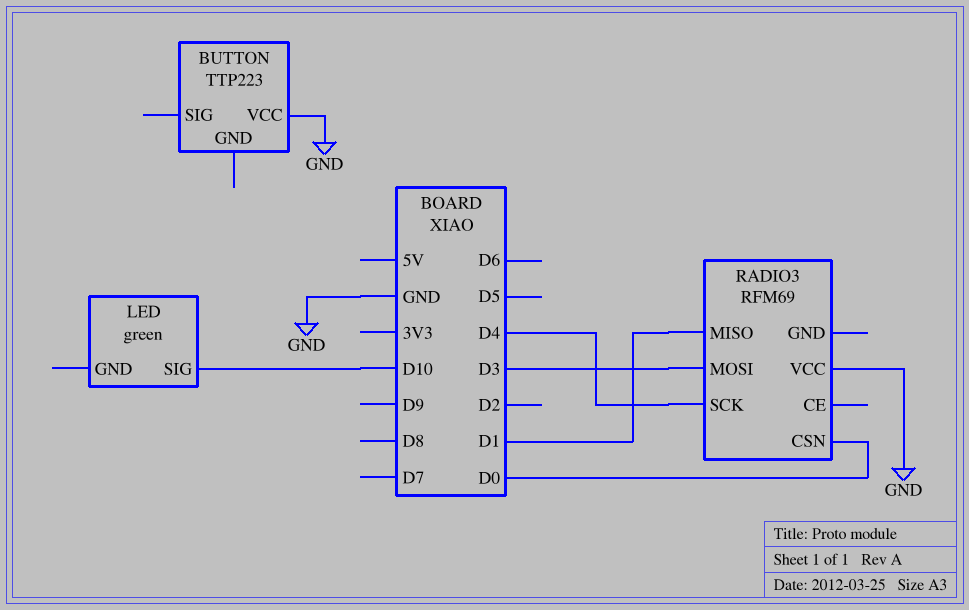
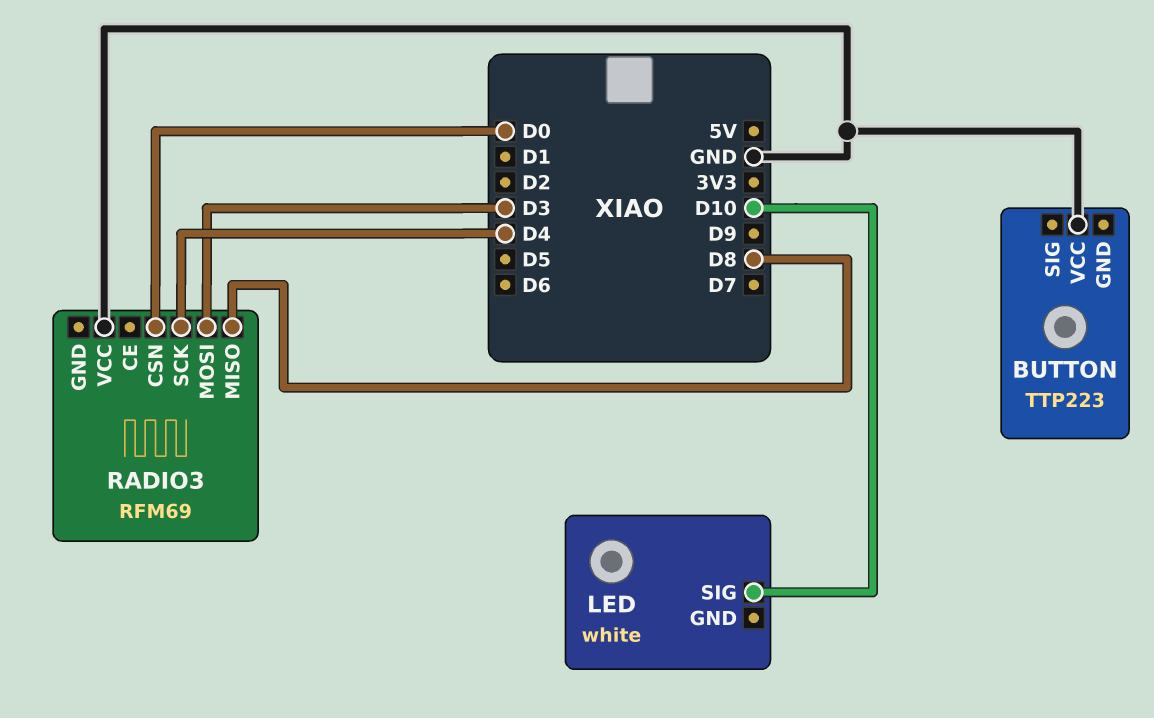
LED: green -> white
RADIO3 pin MISO: D1 -> D8

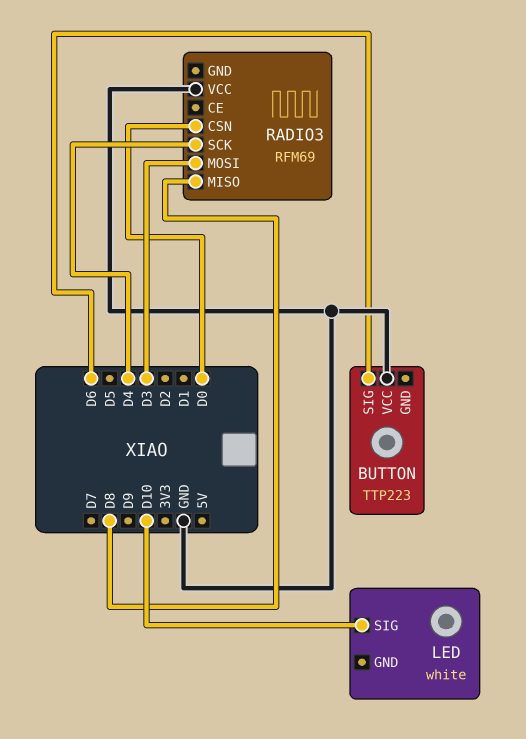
BUTTON pin SIG: none -> D6

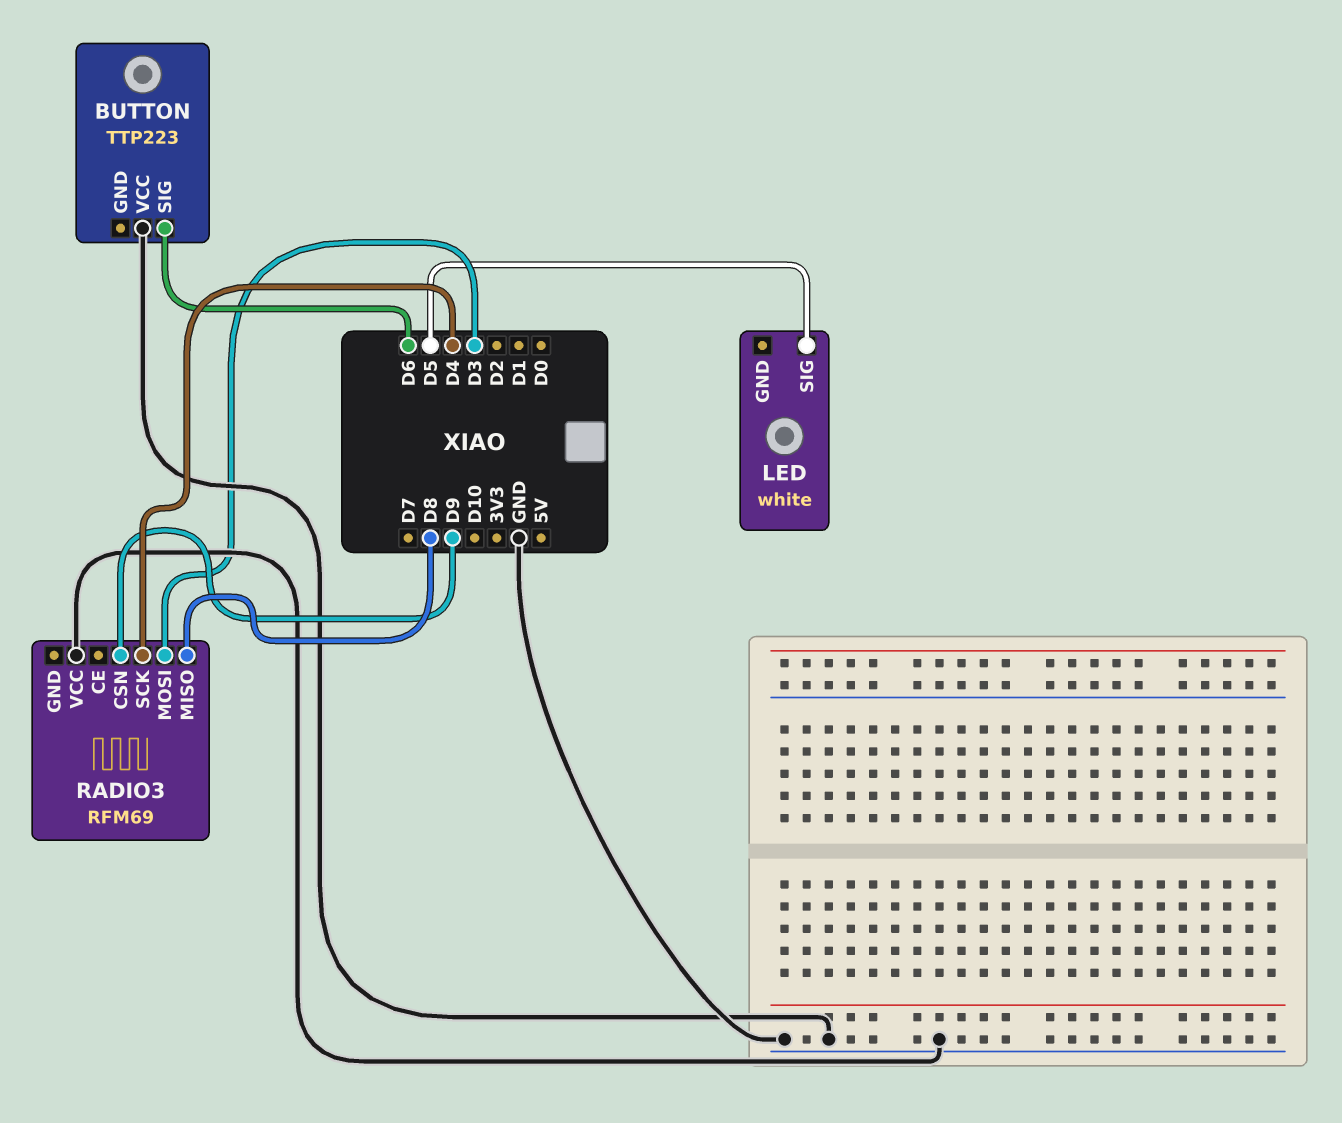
LED pin SIG: D10 -> D5
RADIO3 pin CSN: D0 -> D9

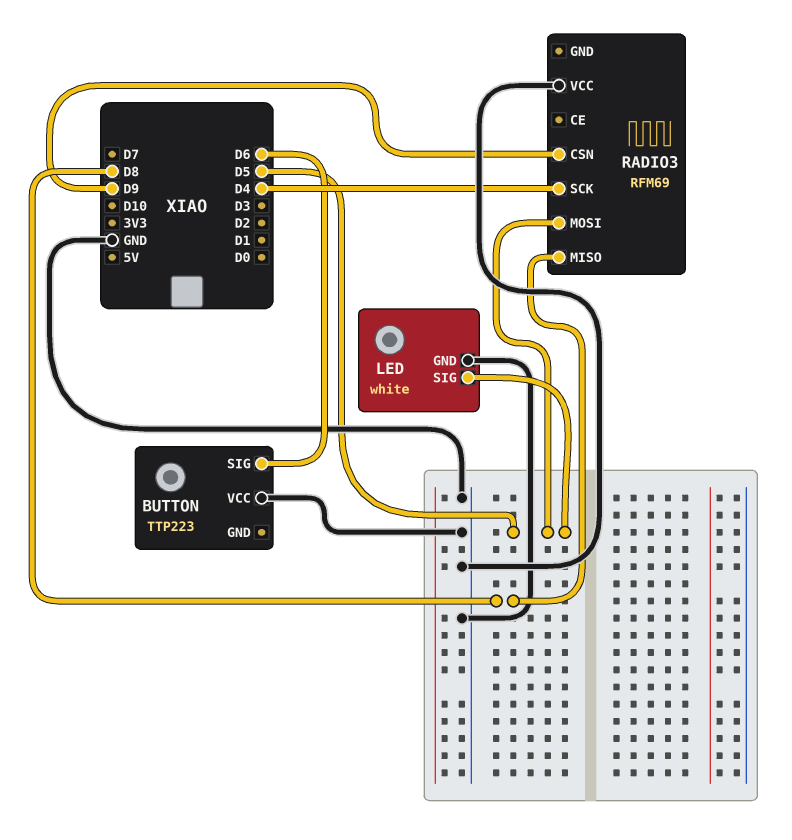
LED pin GND: none -> GND
RADIO3 pin MOSI: D3 -> D5

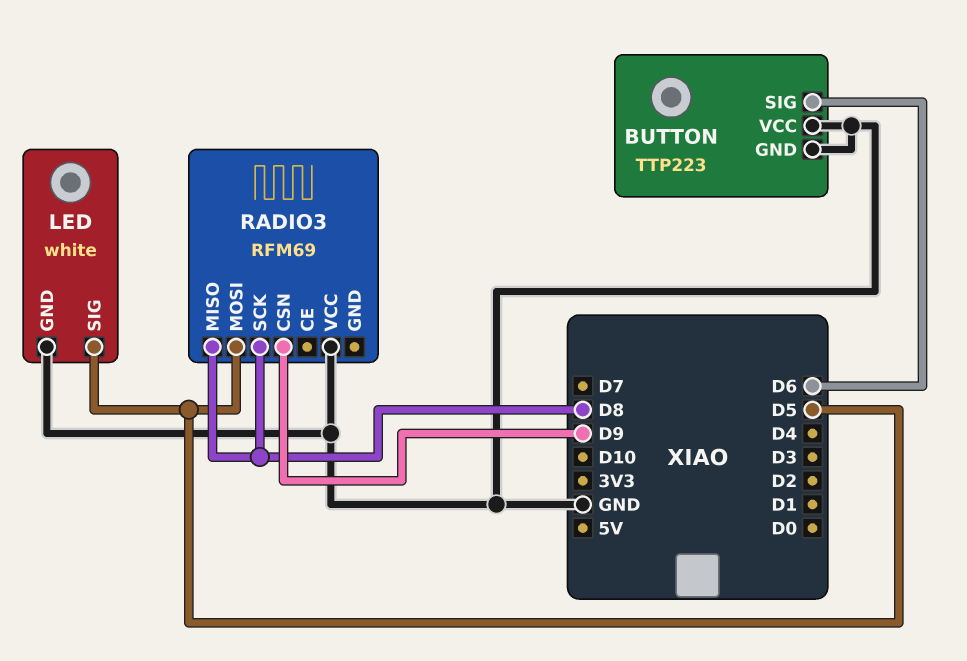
BUTTON pin GND: none -> GND
RADIO3 pin SCK: D4 -> D8

